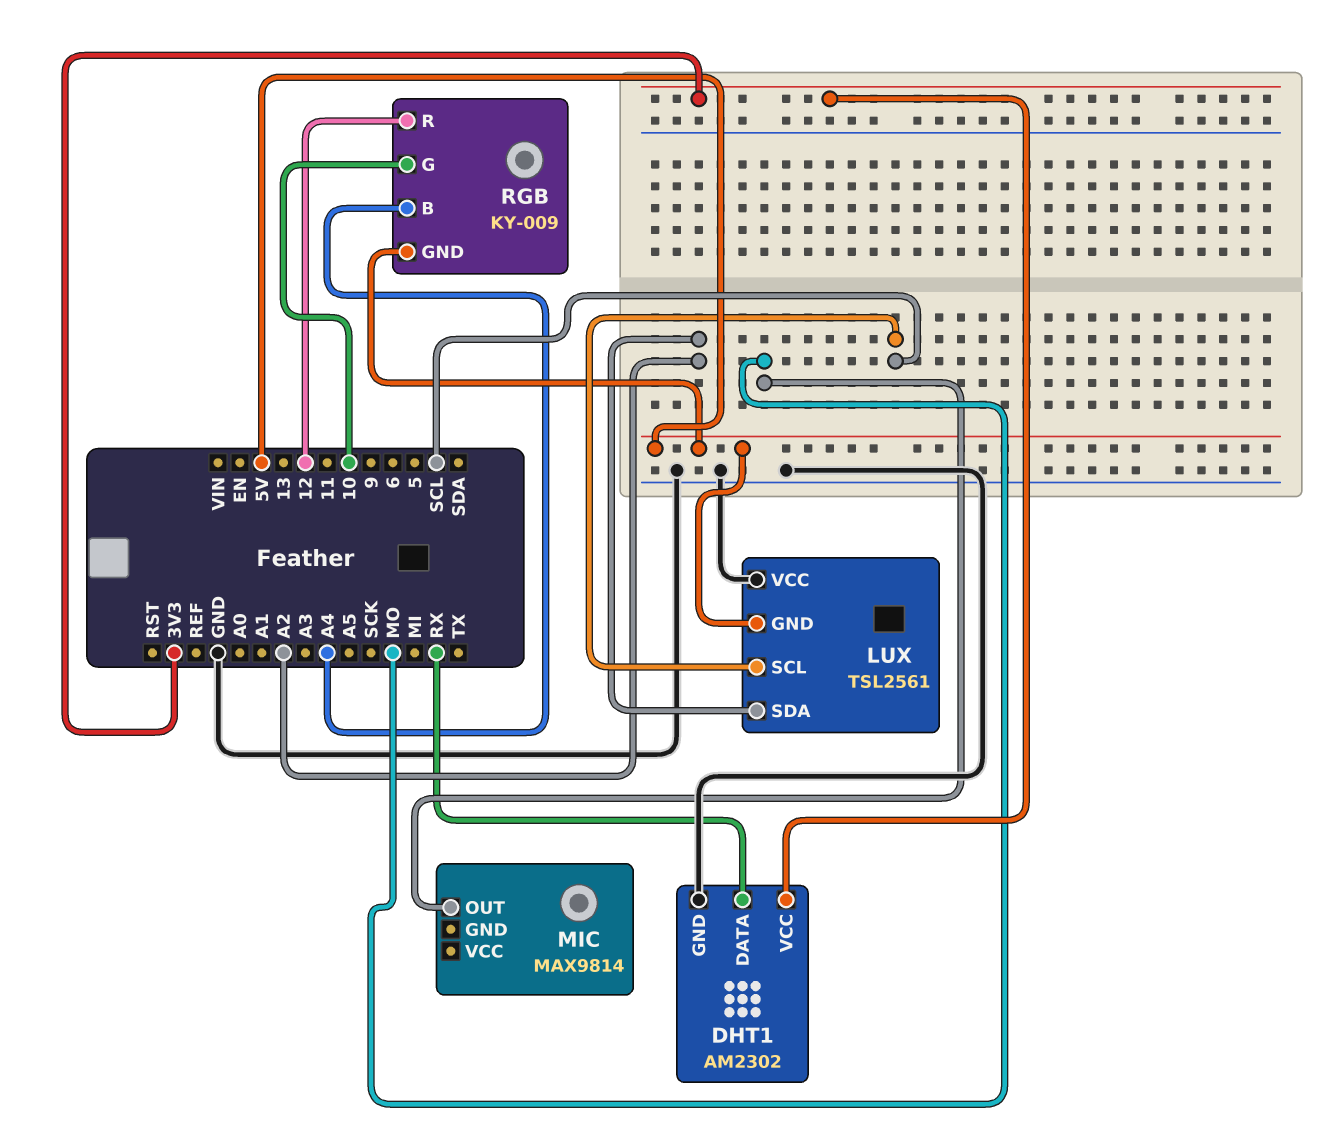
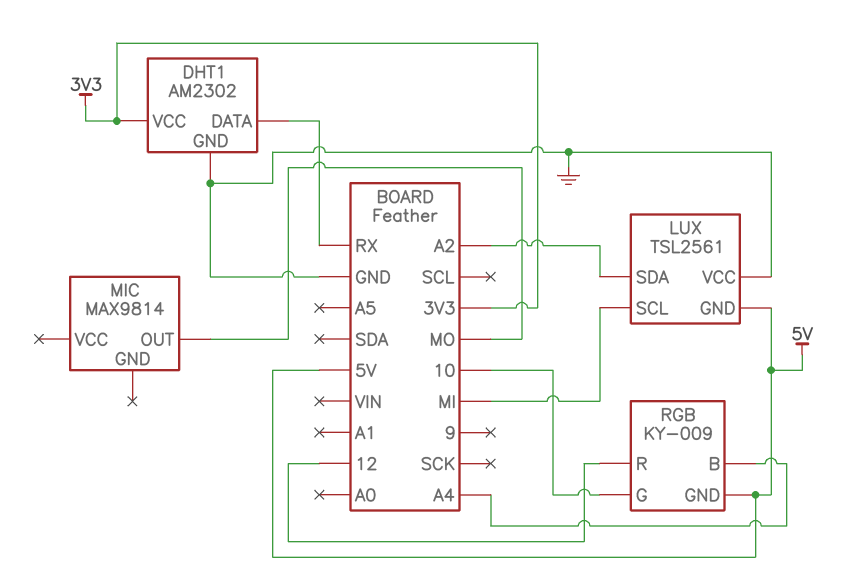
LUX pin SCL: SCL -> MI

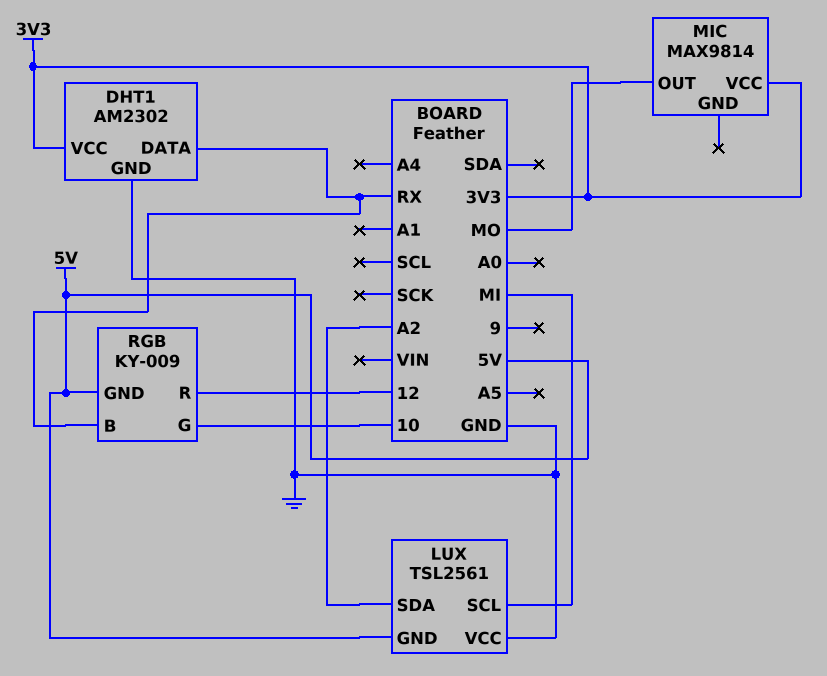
MIC pin VCC: none -> 3V3
RGB pin B: A4 -> RX

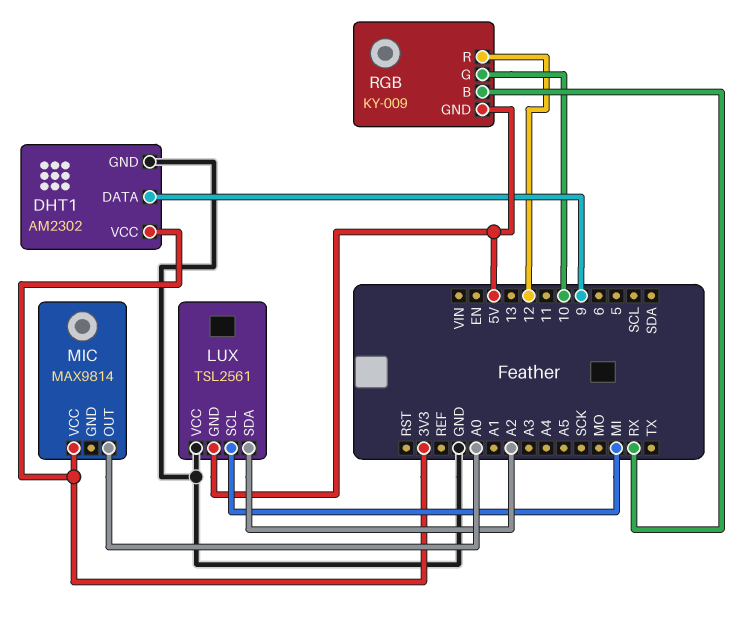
DHT1 pin DATA: RX -> 9
MIC pin OUT: MO -> A0

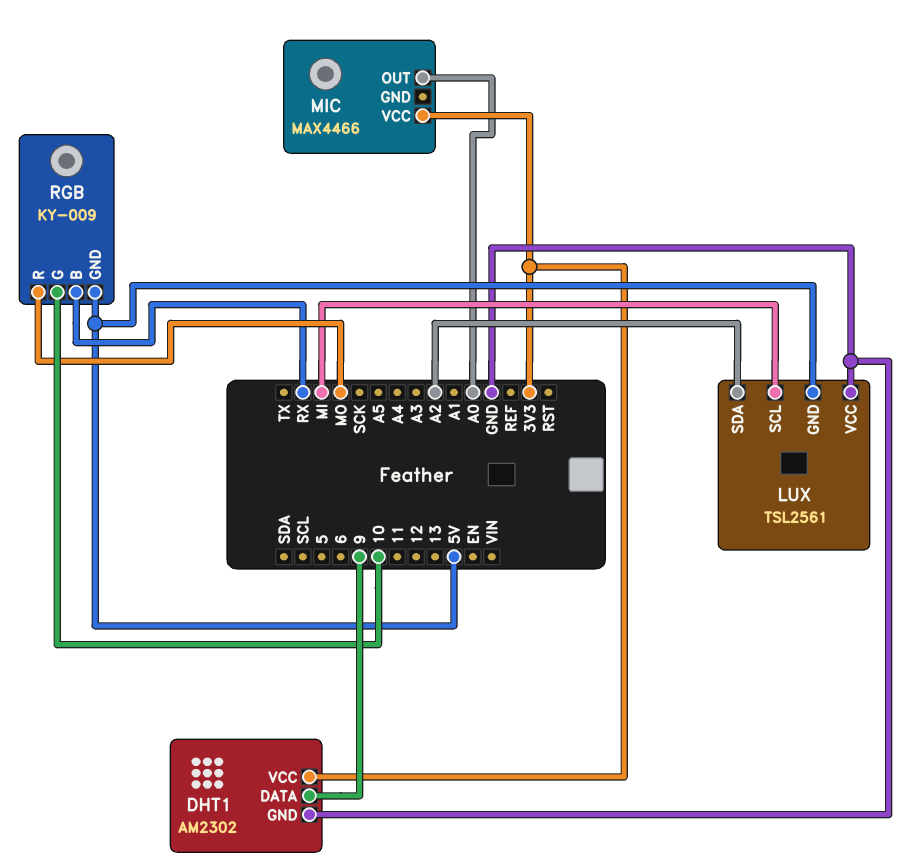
MIC: MAX9814 -> MAX4466
RGB pin R: 12 -> MO

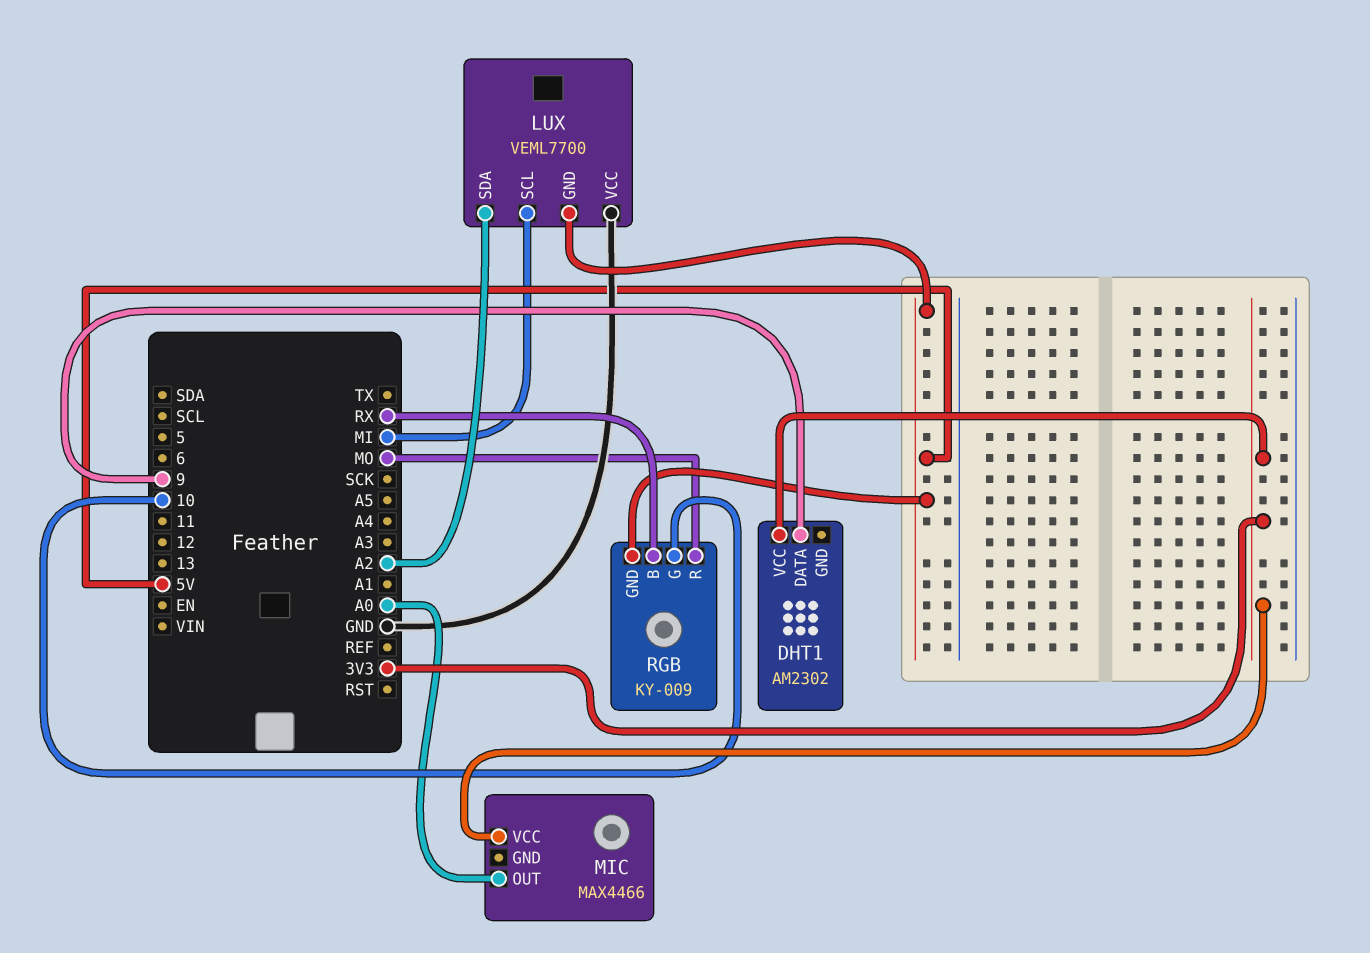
DHT1 pin GND: GND -> none
LUX: TSL2561 -> VEML7700

